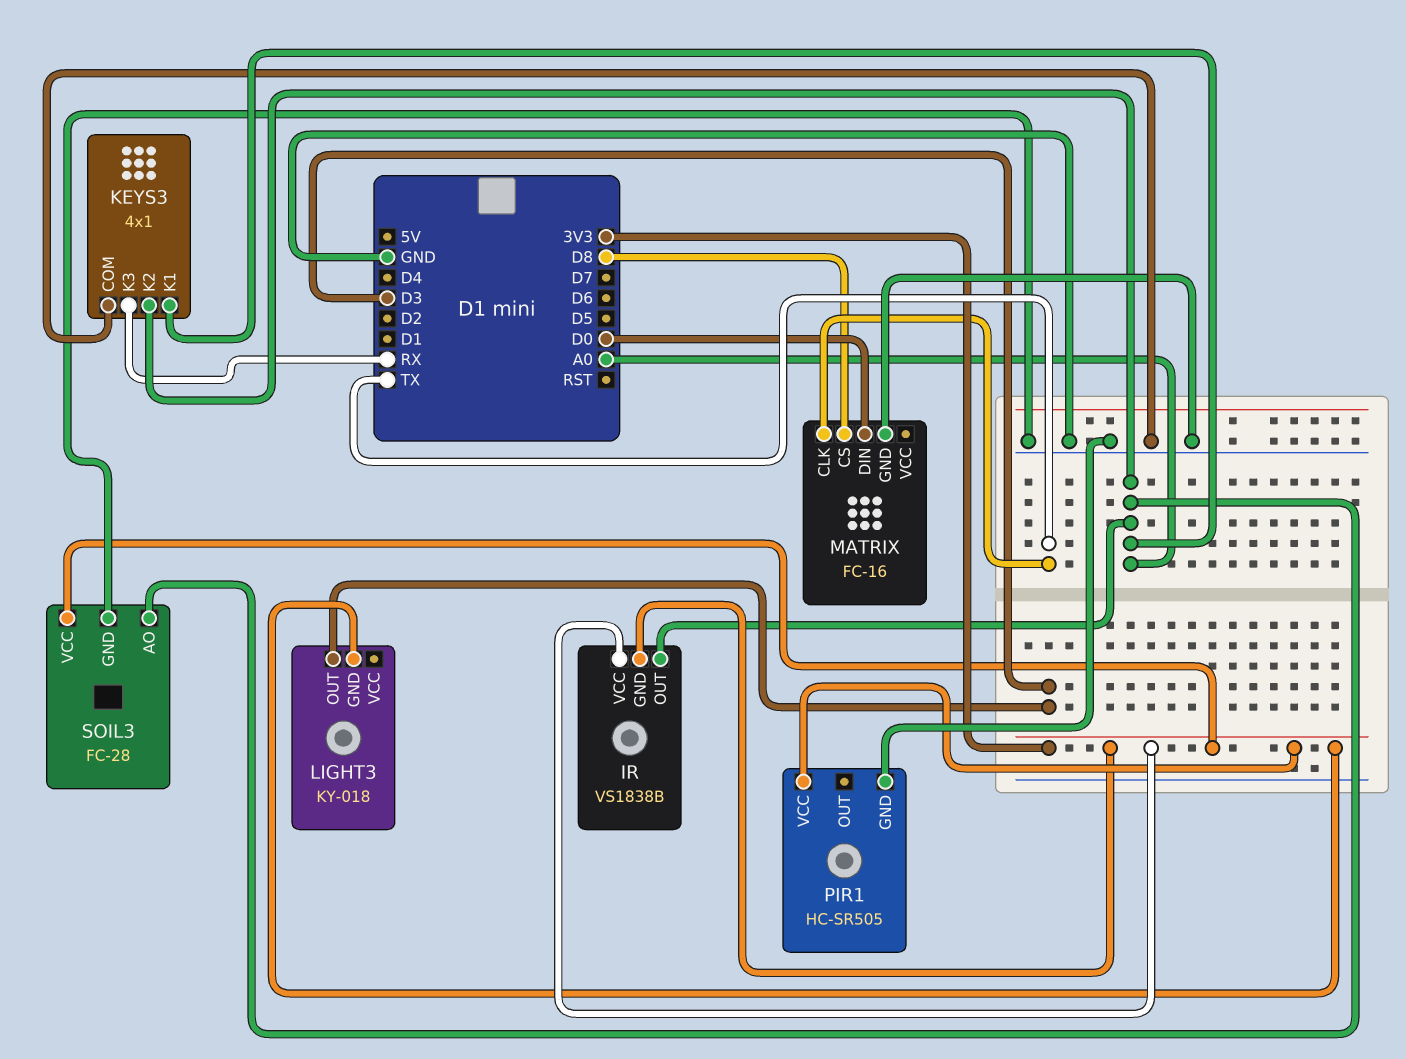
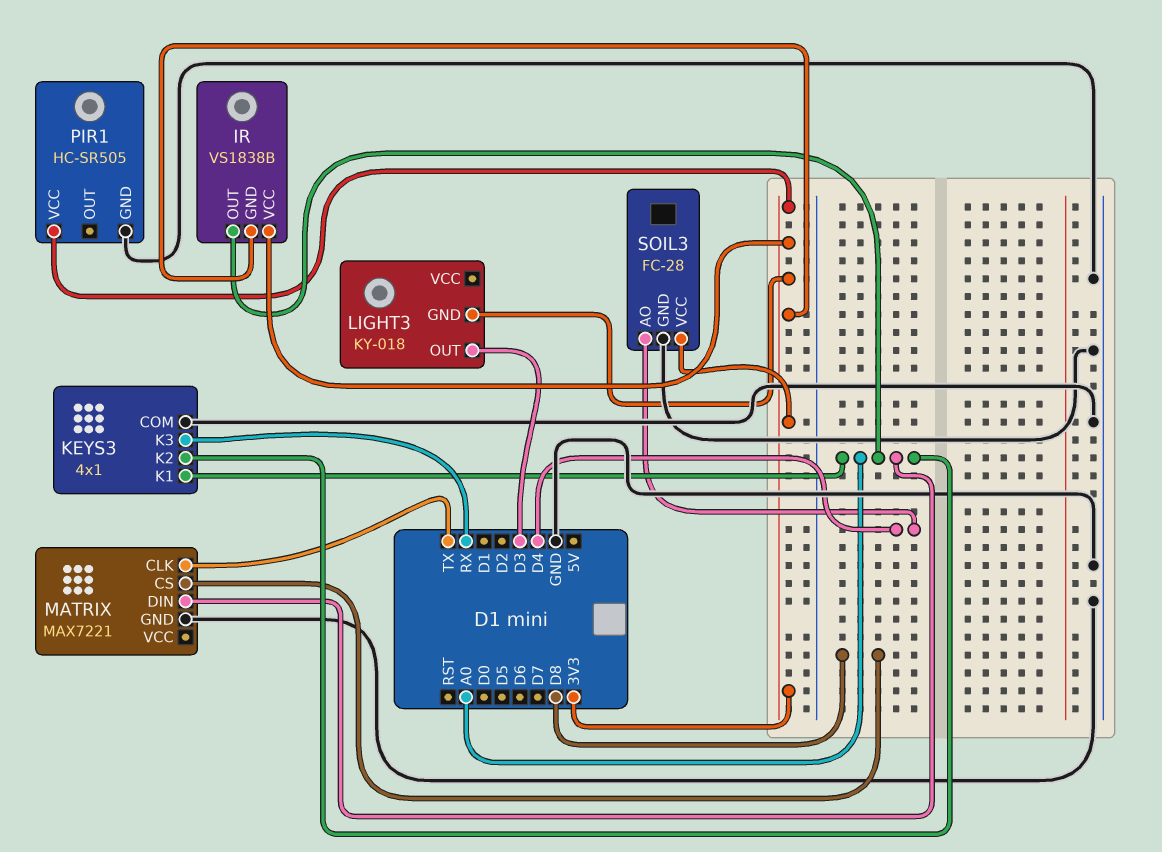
MATRIX: FC-16 -> MAX7221
MATRIX pin DIN: D0 -> A0
SOIL3 pin AO: A0 -> D4

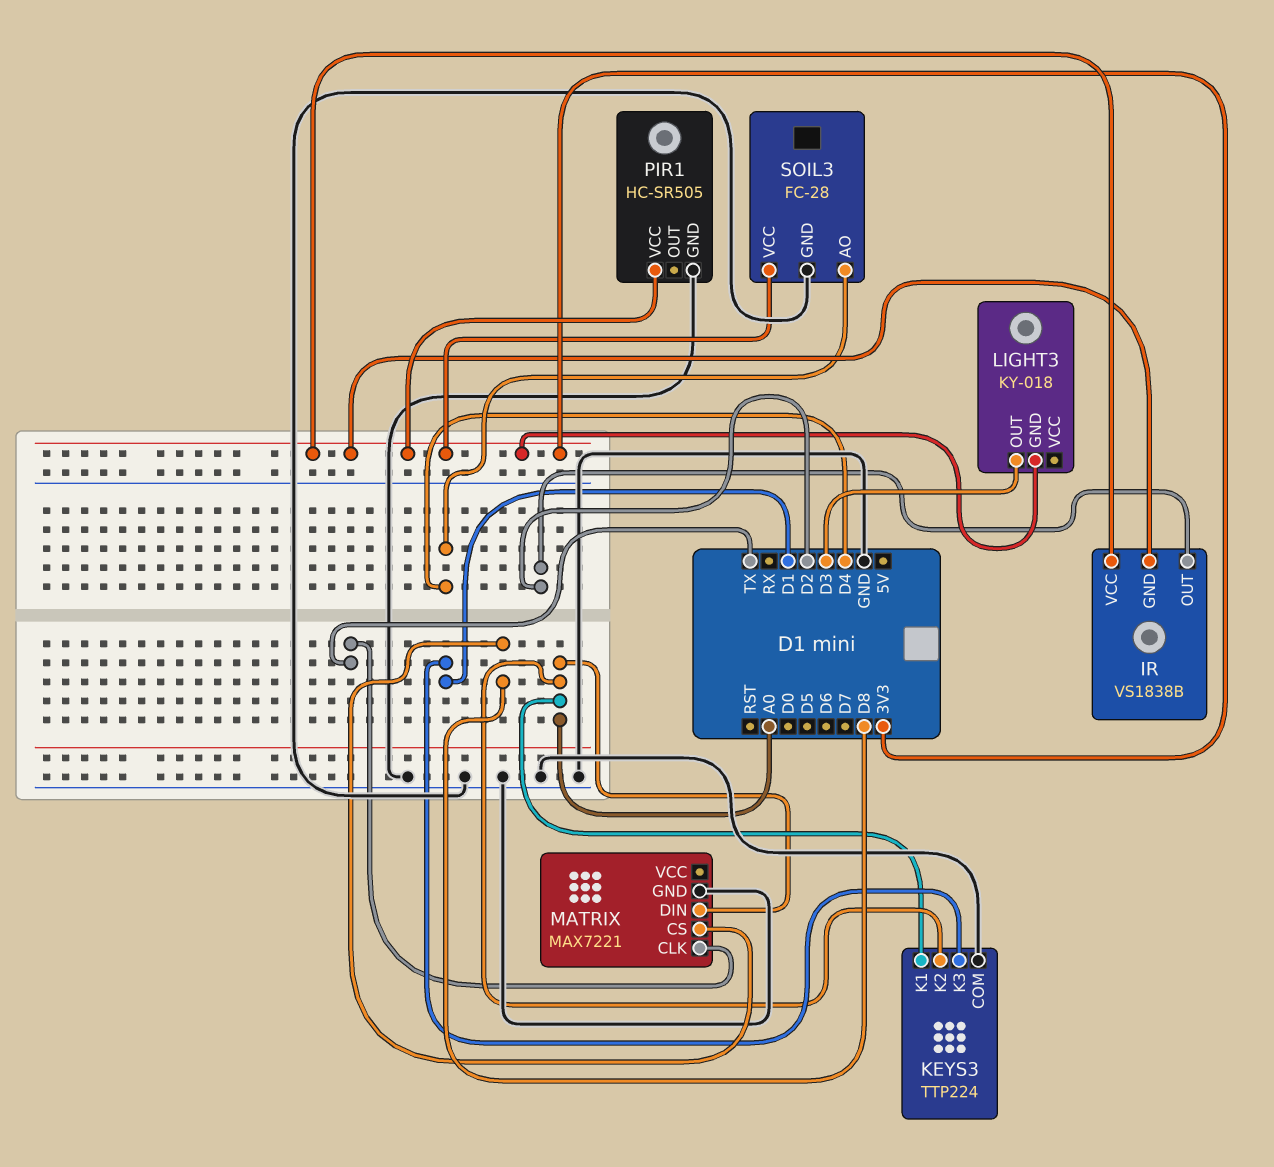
IR pin OUT: A0 -> D2
KEYS3: 4x1 -> TTP224
KEYS3 pin K3: RX -> D1

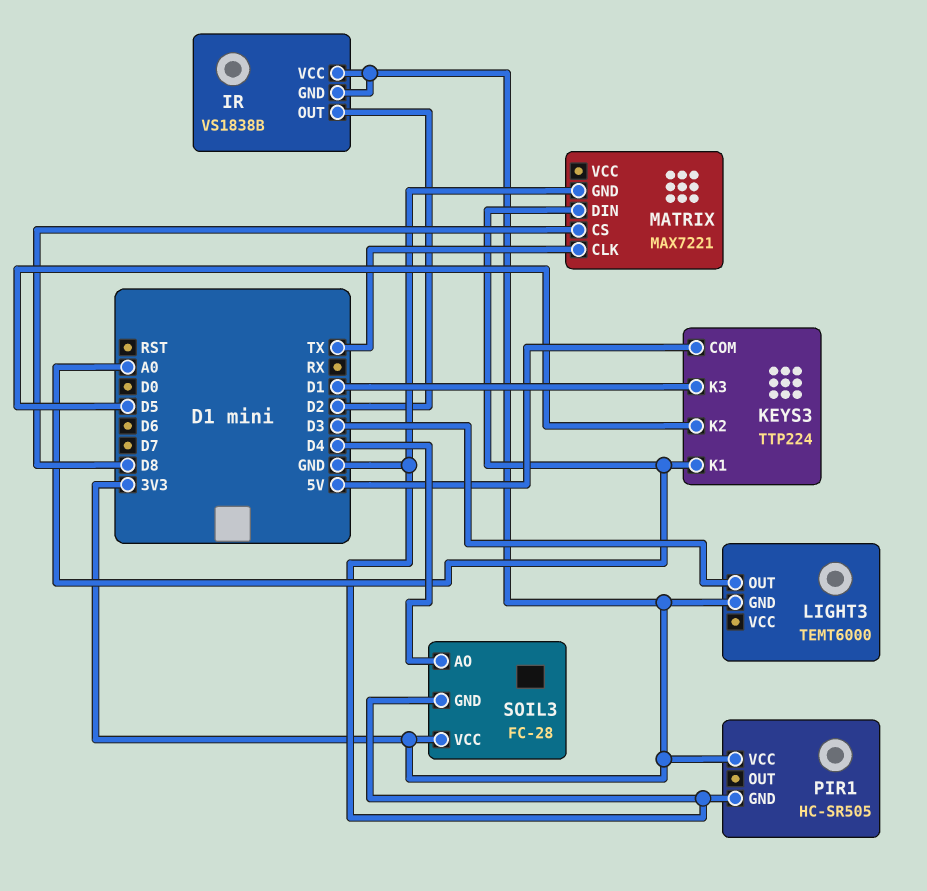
KEYS3 pin COM: GND -> 5V
KEYS3 pin K2: A0 -> D5
LIGHT3: KY-018 -> TEMT6000

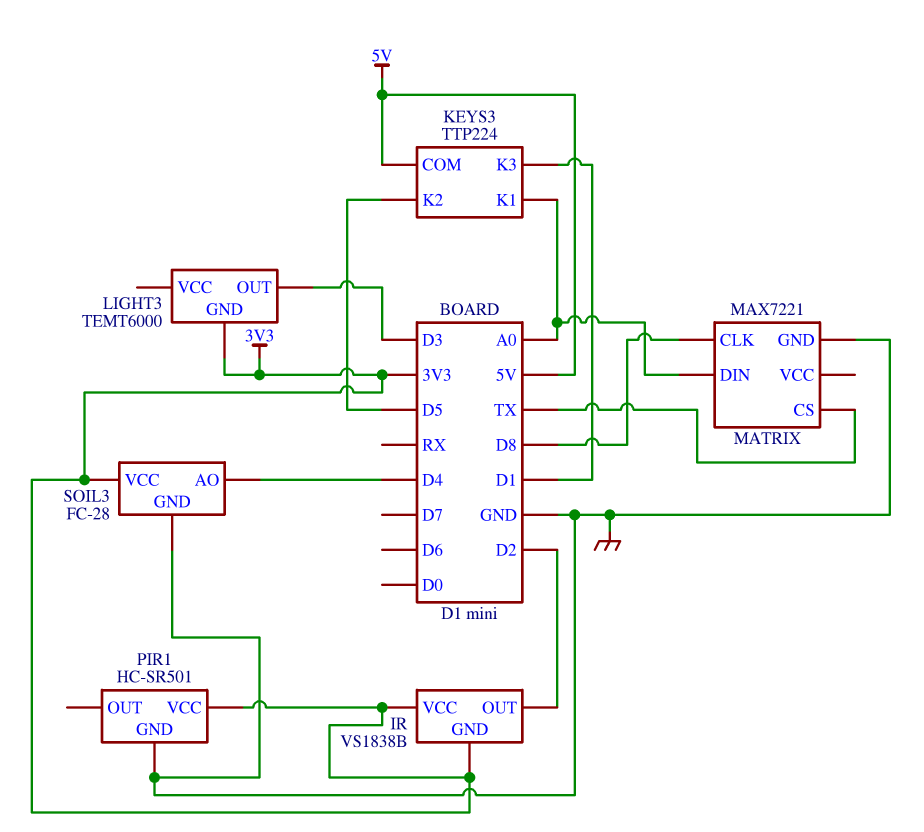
MATRIX pin CLK: TX -> D8
MATRIX pin CS: D8 -> TX
PIR1: HC-SR505 -> HC-SR501

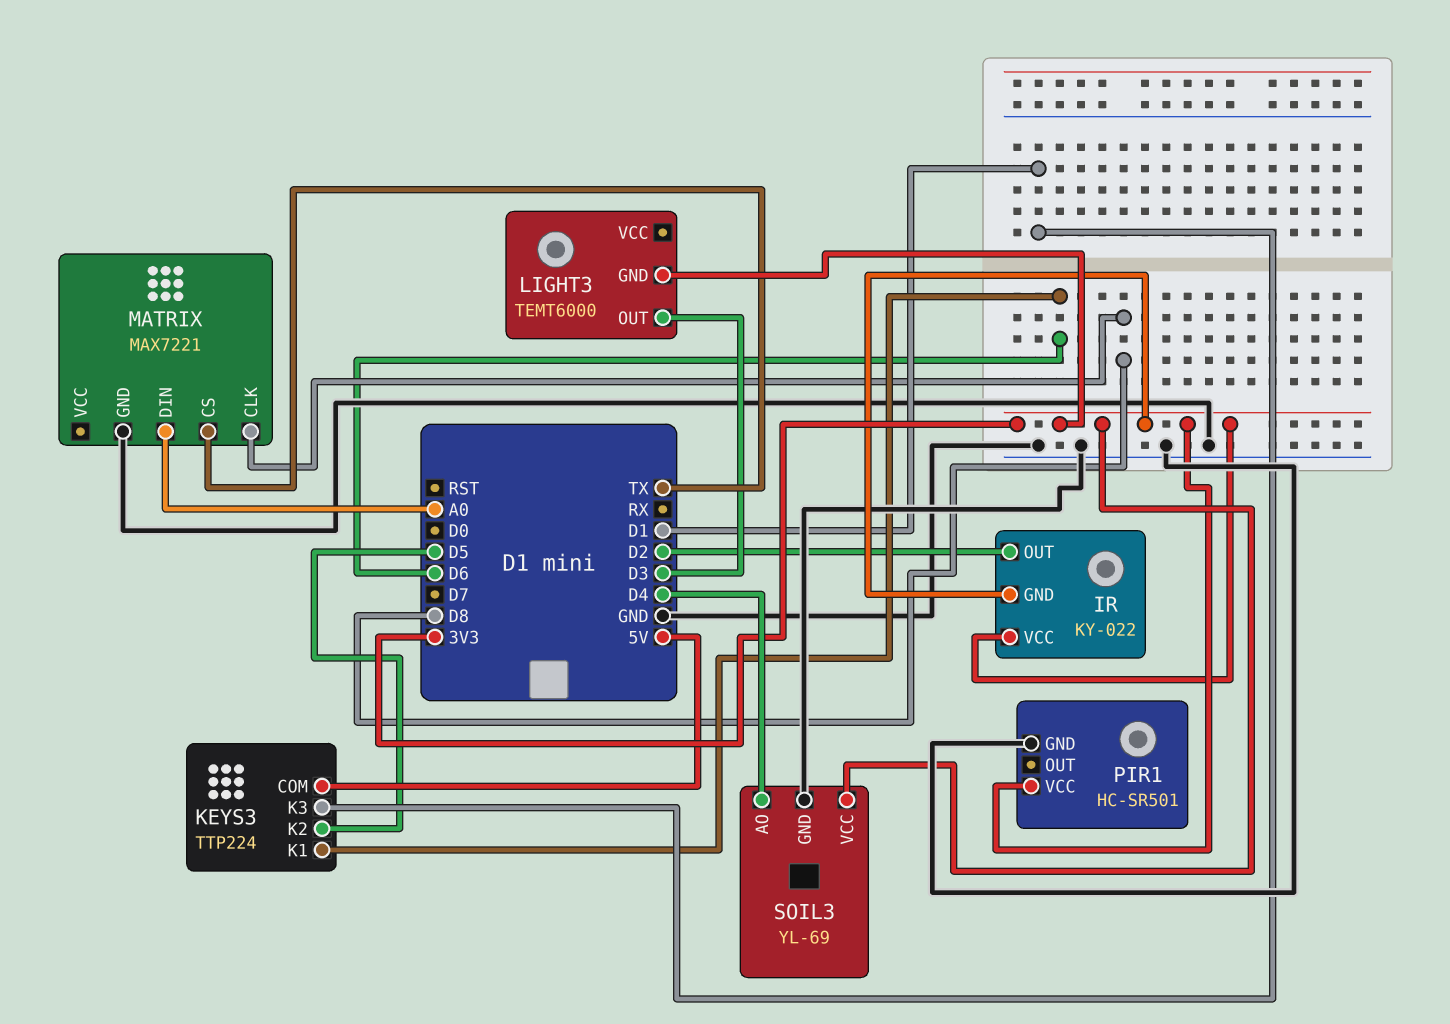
IR: VS1838B -> KY-022
KEYS3 pin K1: A0 -> D6
SOIL3: FC-28 -> YL-69

